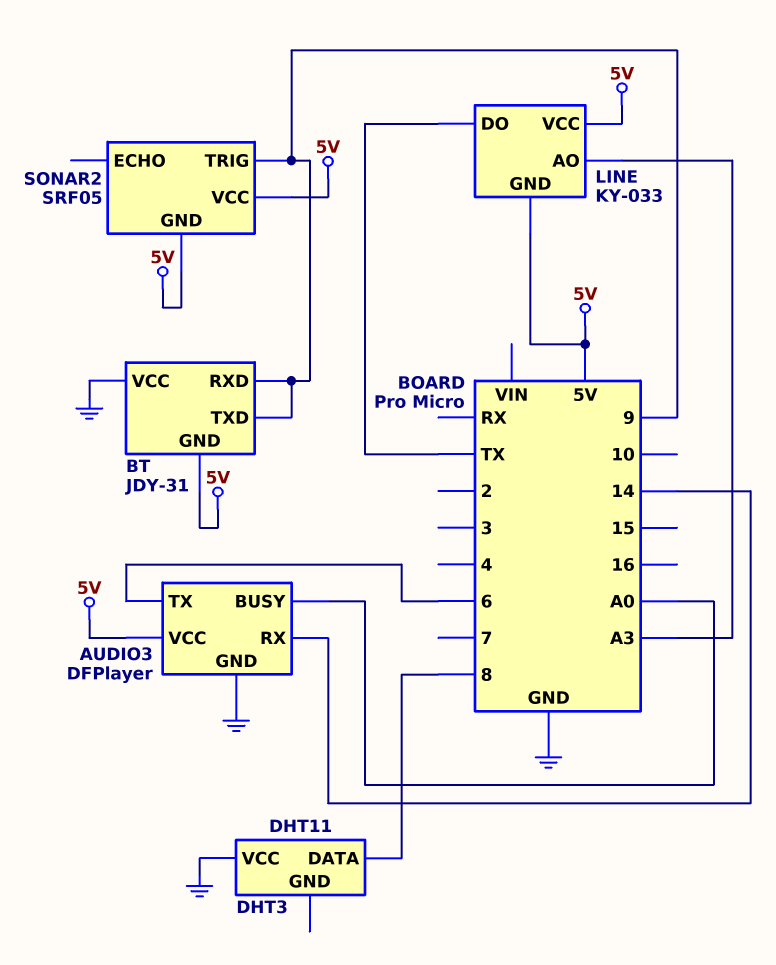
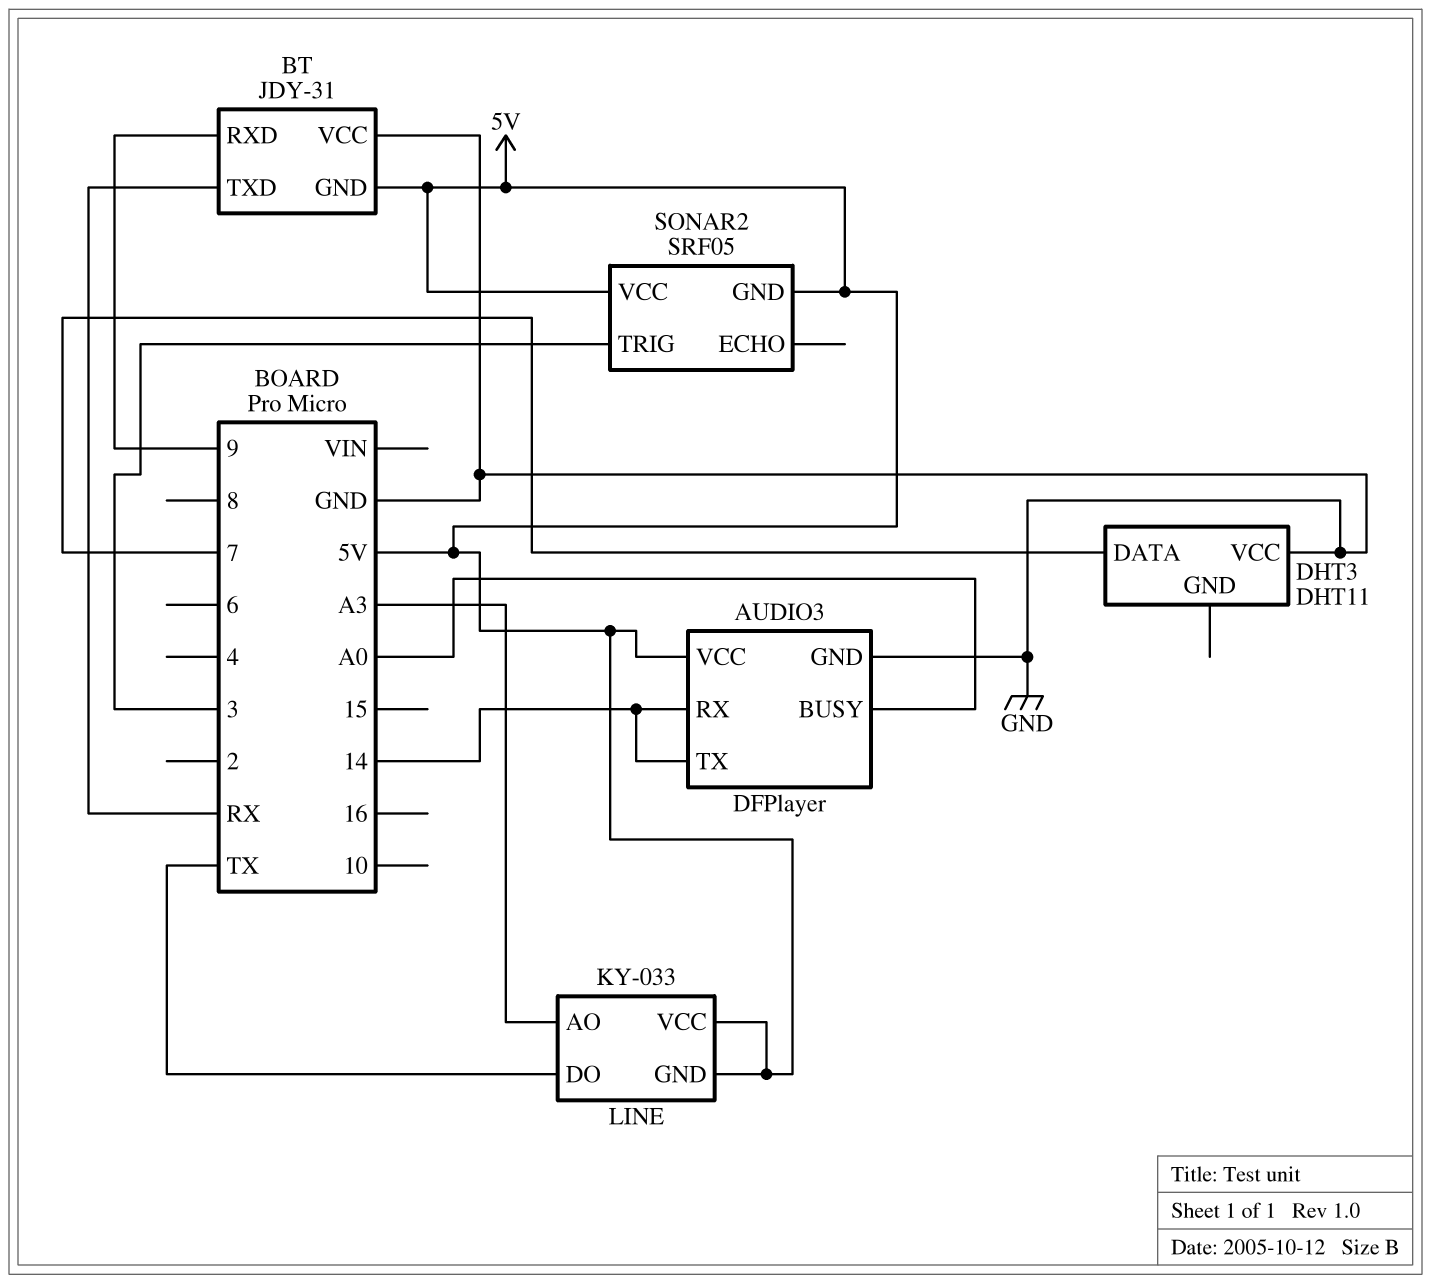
AUDIO3 pin TX: 6 -> 14
BT pin TXD: 9 -> RX
DHT3 pin DATA: 8 -> 7
SONAR2 pin TRIG: 9 -> 3

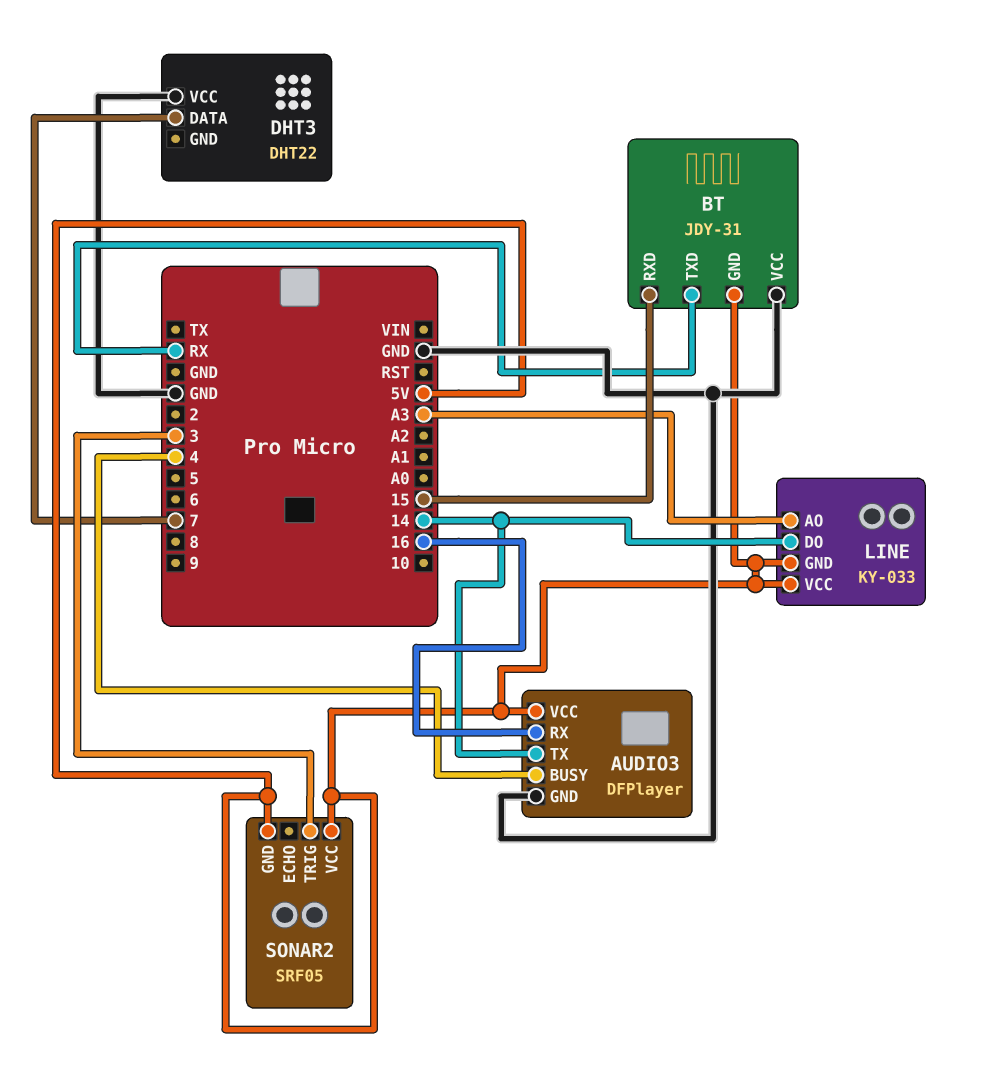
AUDIO3 pin BUSY: A0 -> 4
AUDIO3 pin RX: 14 -> 16
BT pin RXD: 9 -> 15
DHT3: DHT11 -> DHT22
LINE pin DO: TX -> 14

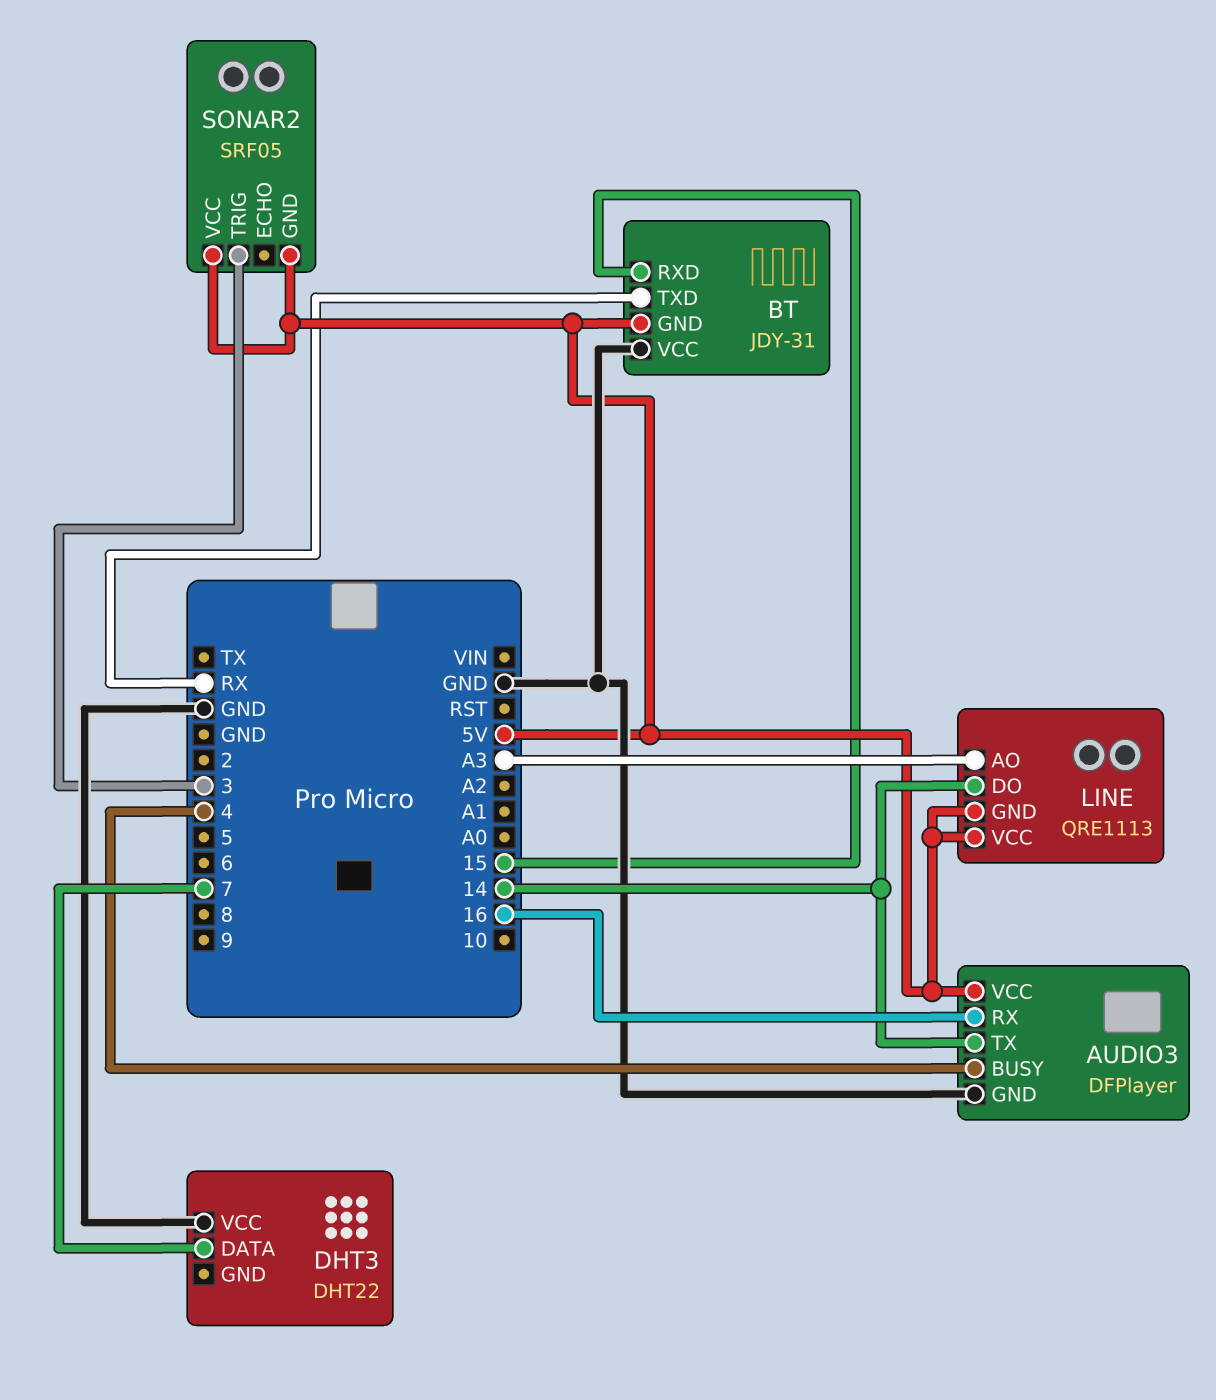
LINE: KY-033 -> QRE1113

